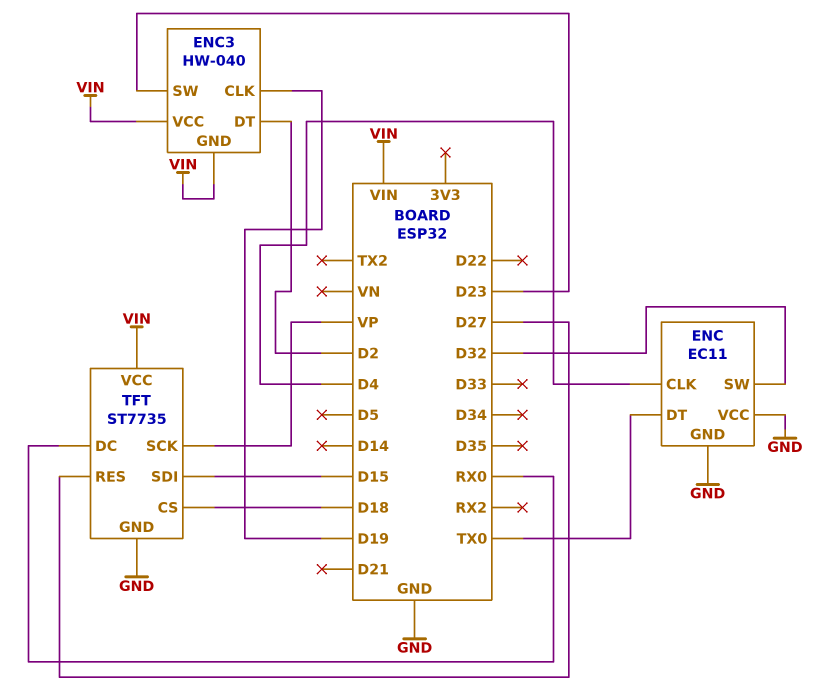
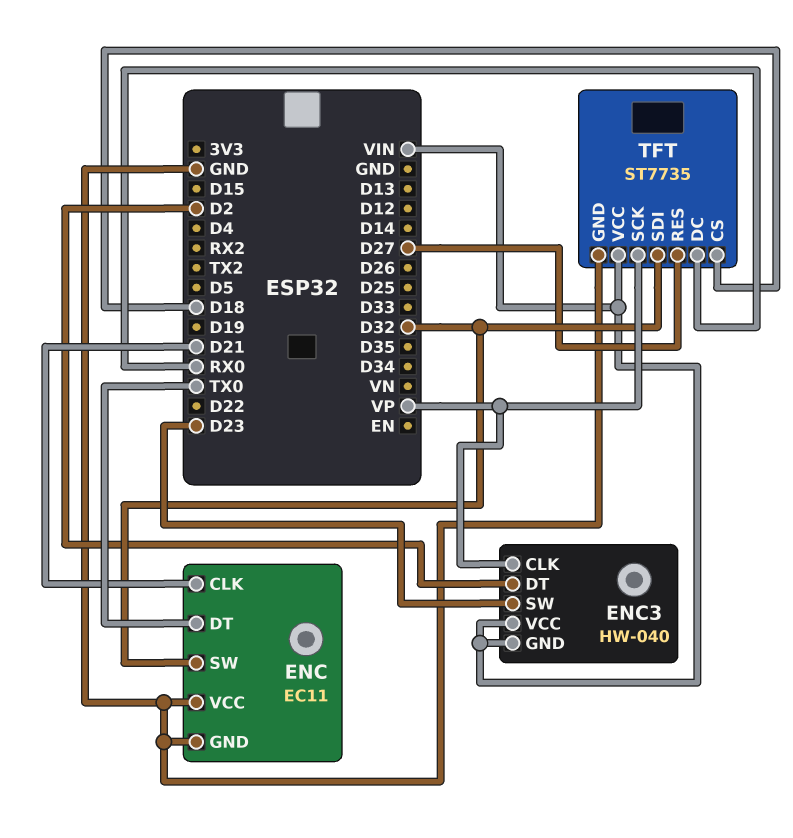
ENC pin CLK: D4 -> D21
ENC3 pin CLK: D19 -> VP
TFT pin SDI: D15 -> D32

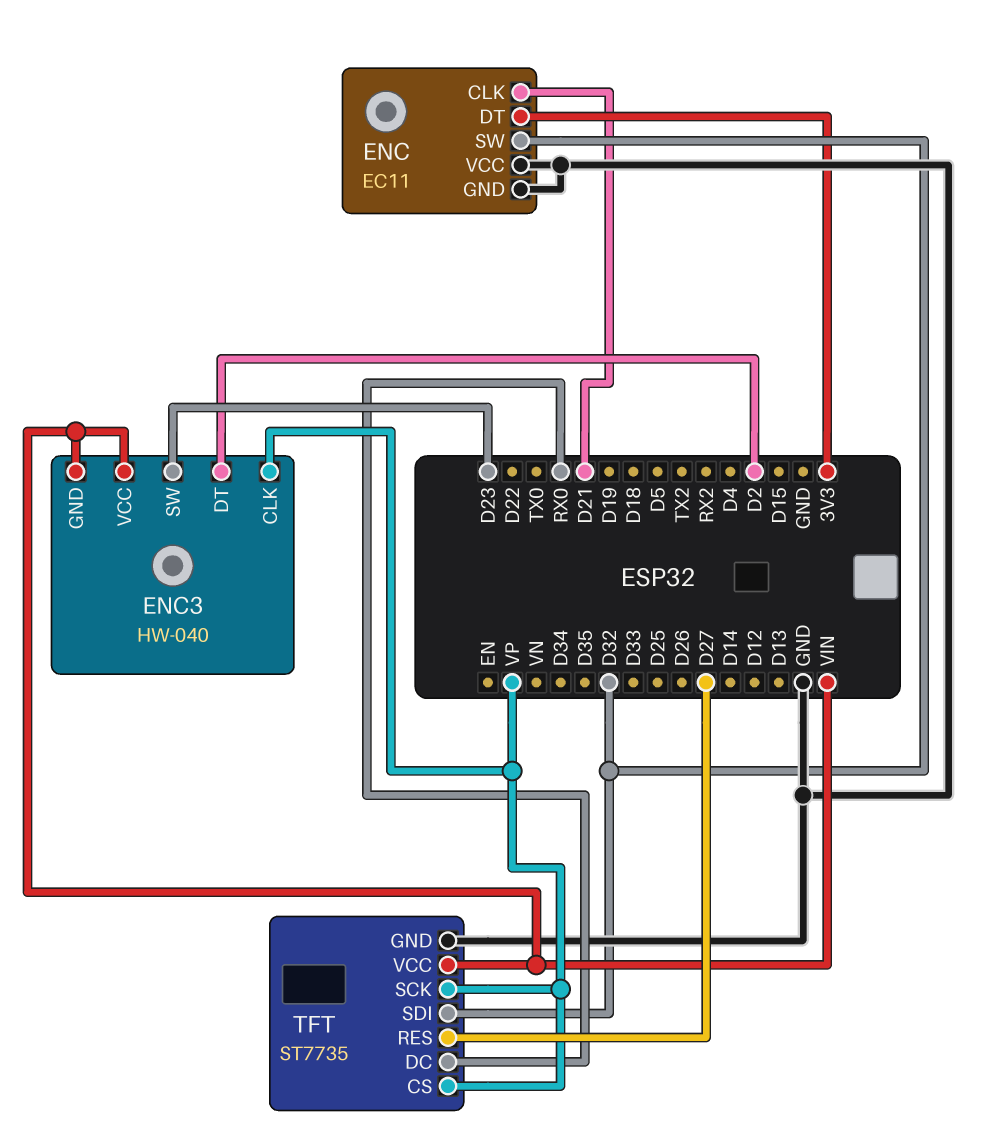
ENC pin DT: TX0 -> 3V3
TFT pin CS: D18 -> VP

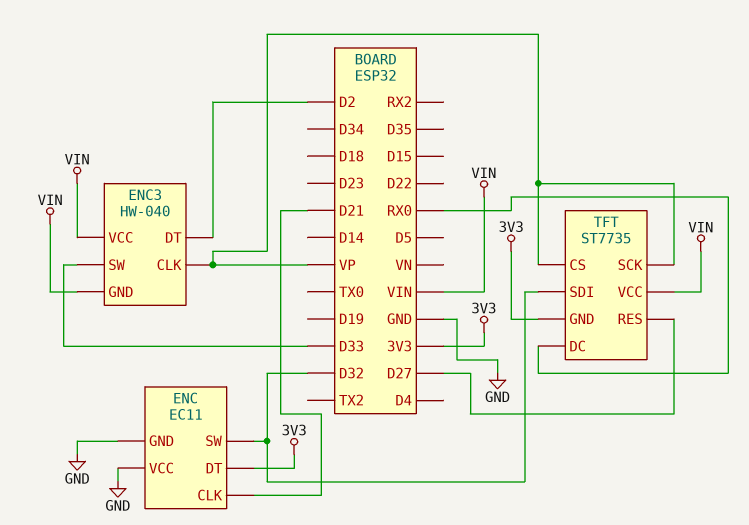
ENC3 pin SW: D23 -> D33
TFT pin GND: GND -> 3V3

